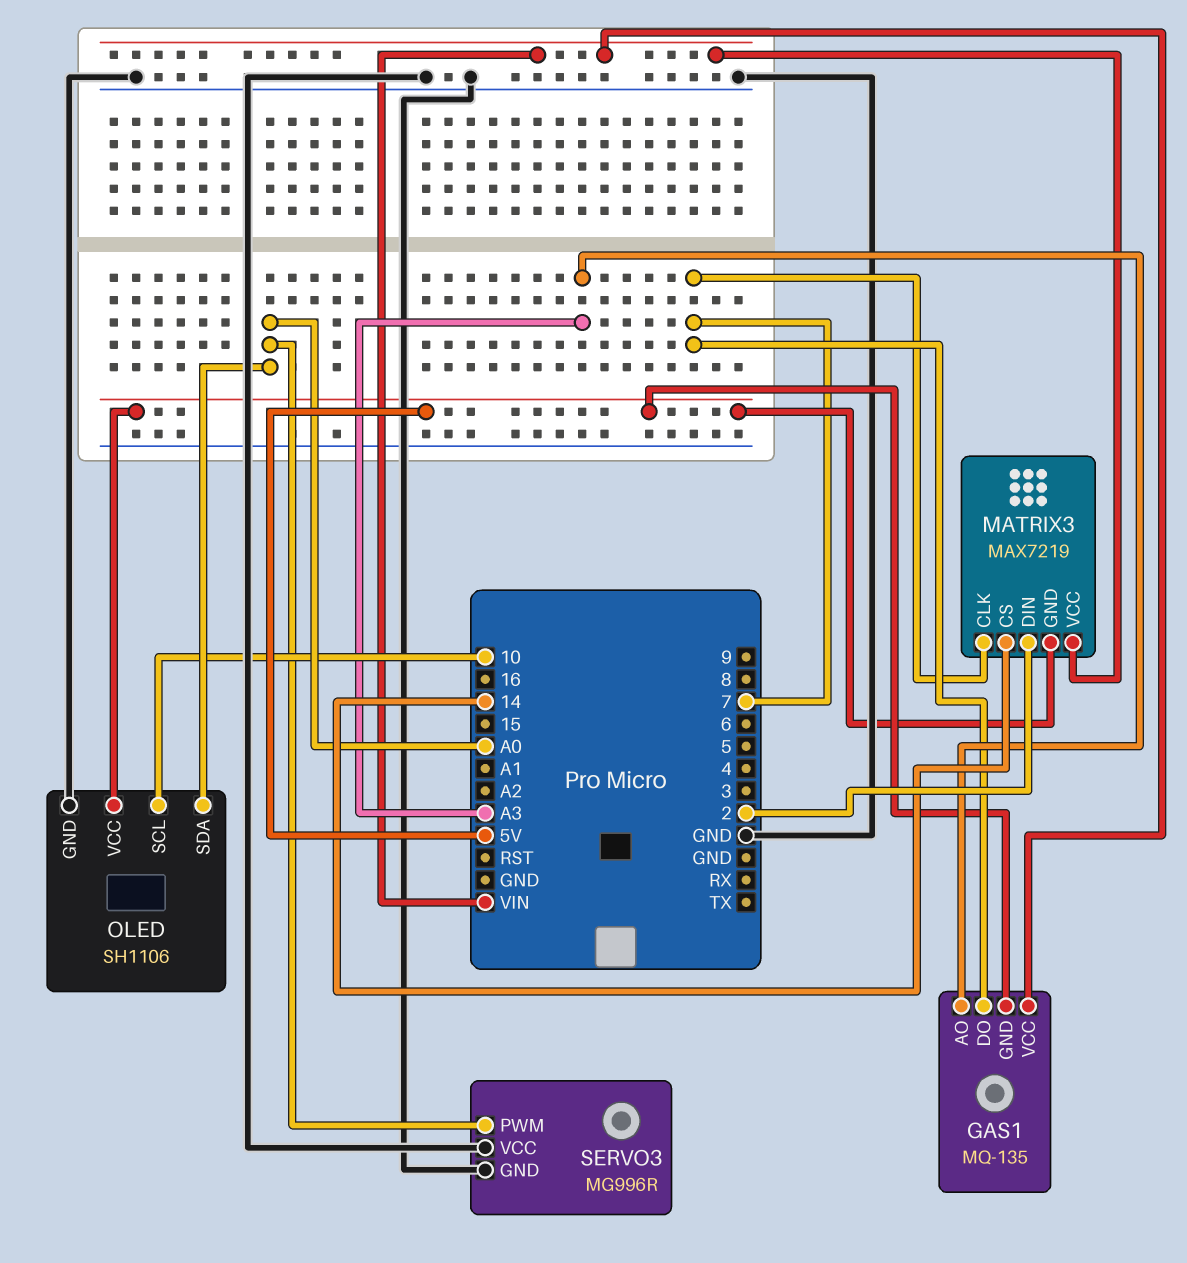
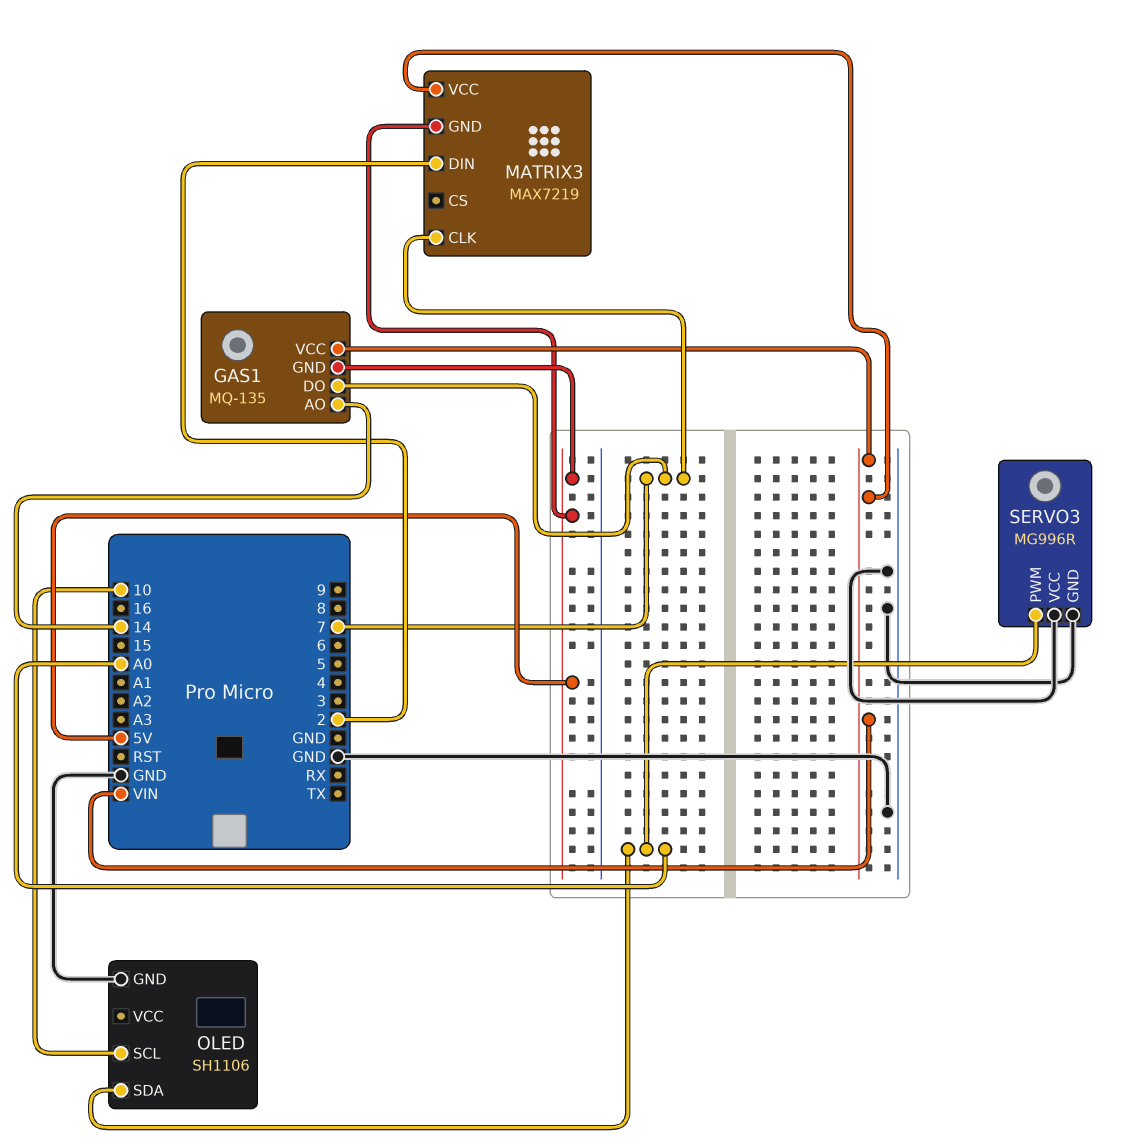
GAS1 pin AO: A3 -> 14
MATRIX3 pin CS: 14 -> none
OLED pin VCC: 5V -> none

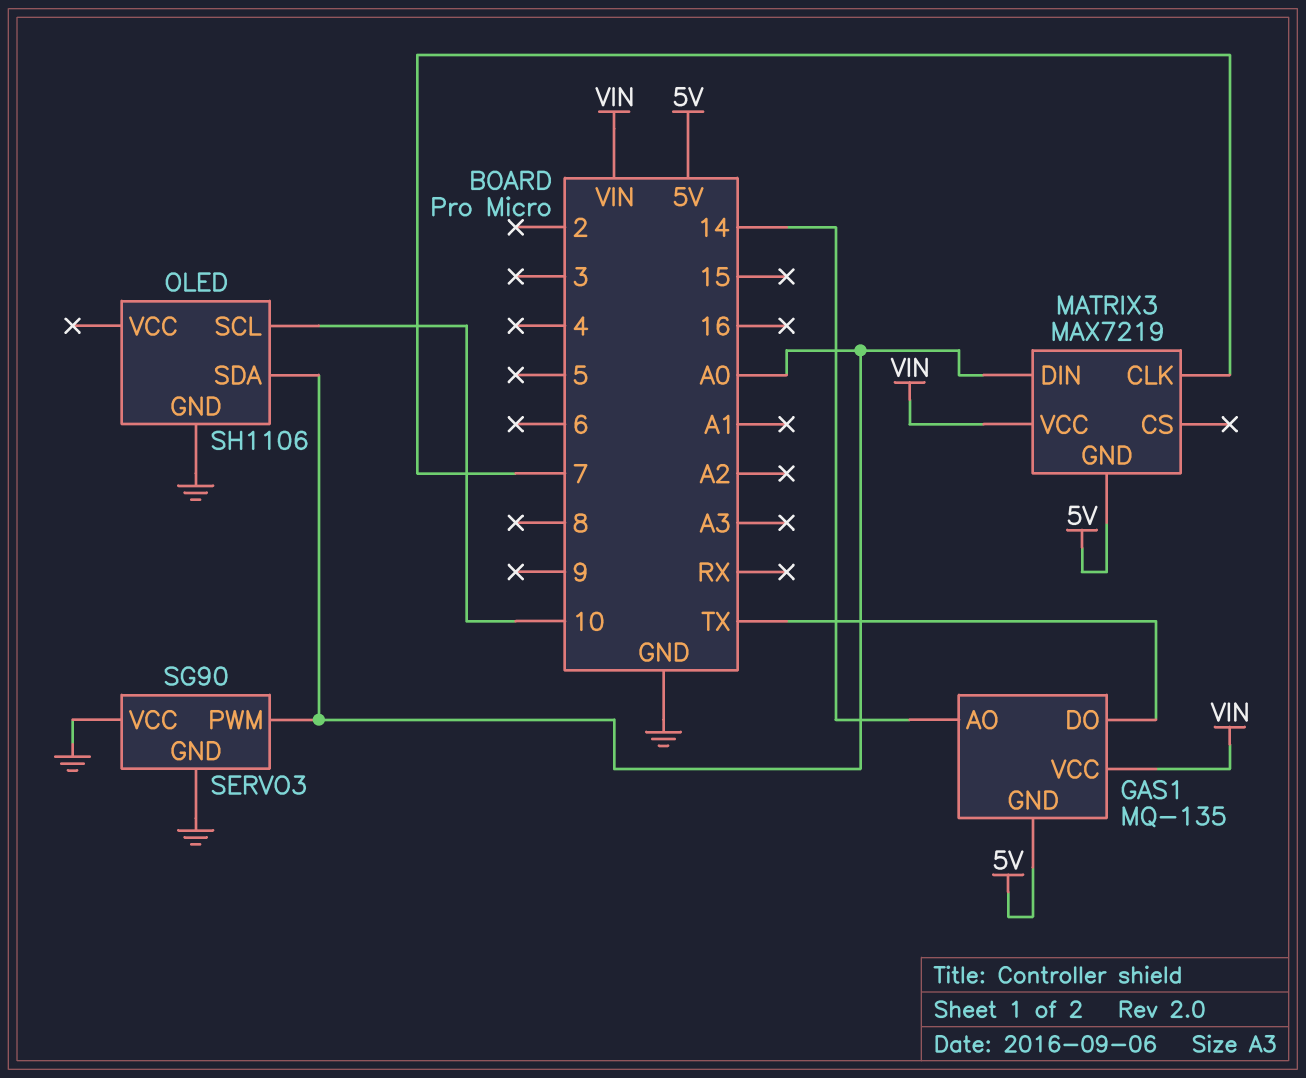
GAS1 pin DO: 7 -> TX
MATRIX3 pin DIN: 2 -> A0
SERVO3: MG996R -> SG90

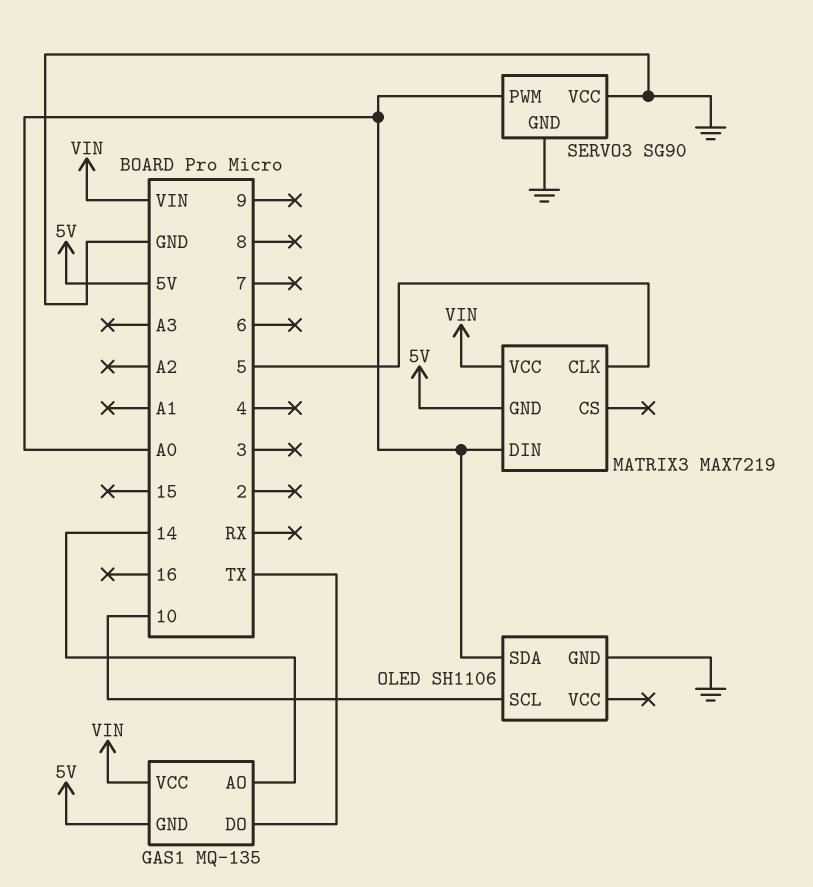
MATRIX3 pin CLK: 7 -> 5

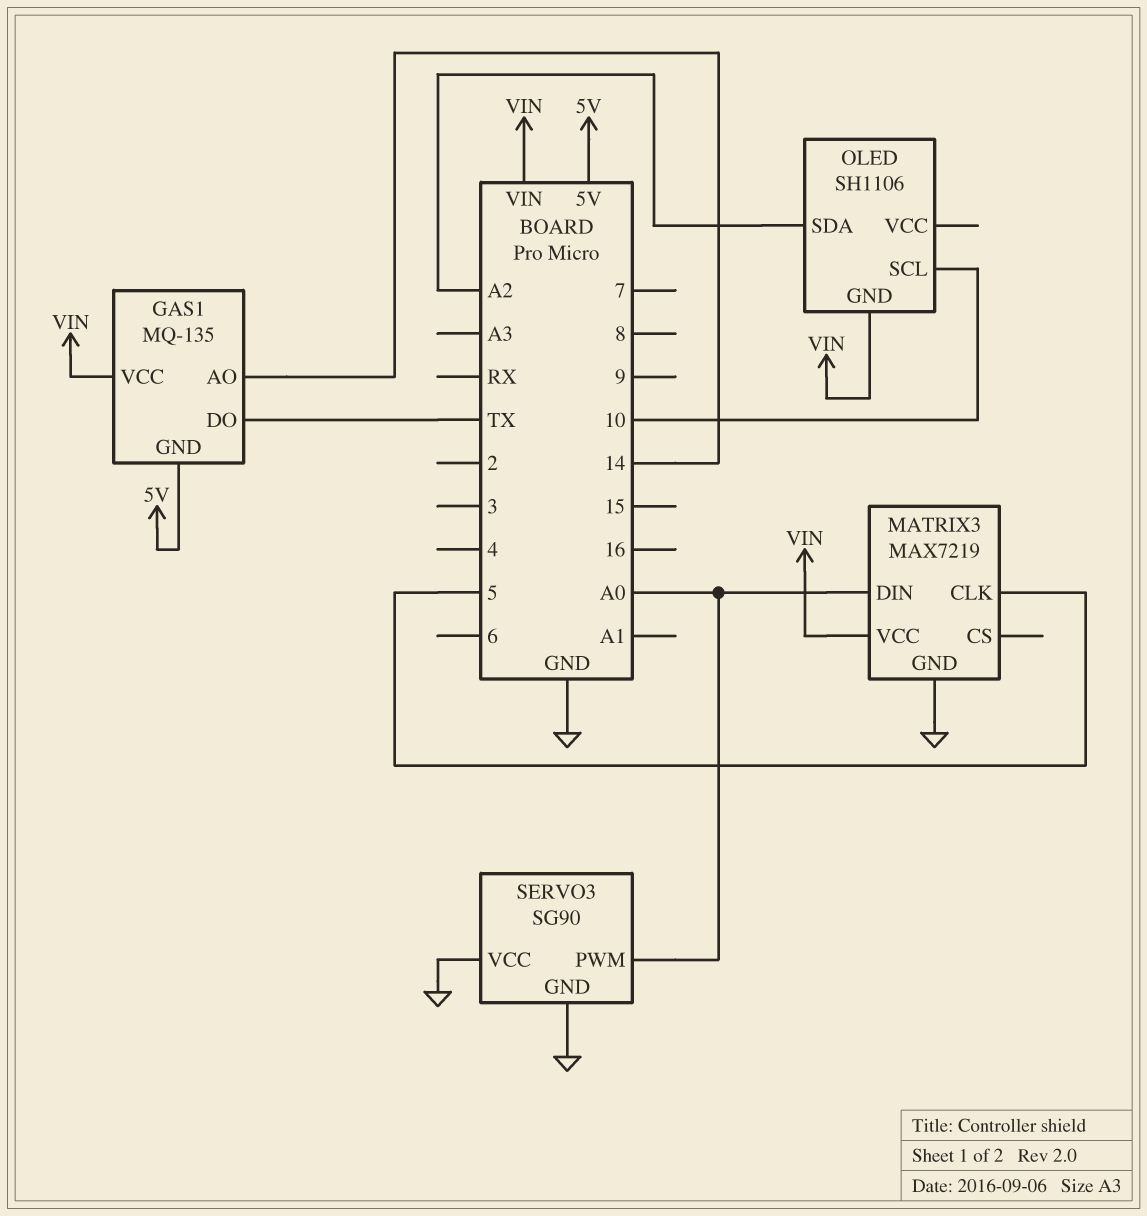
MATRIX3 pin GND: 5V -> GND
OLED pin GND: GND -> VIN
OLED pin SDA: A0 -> A2

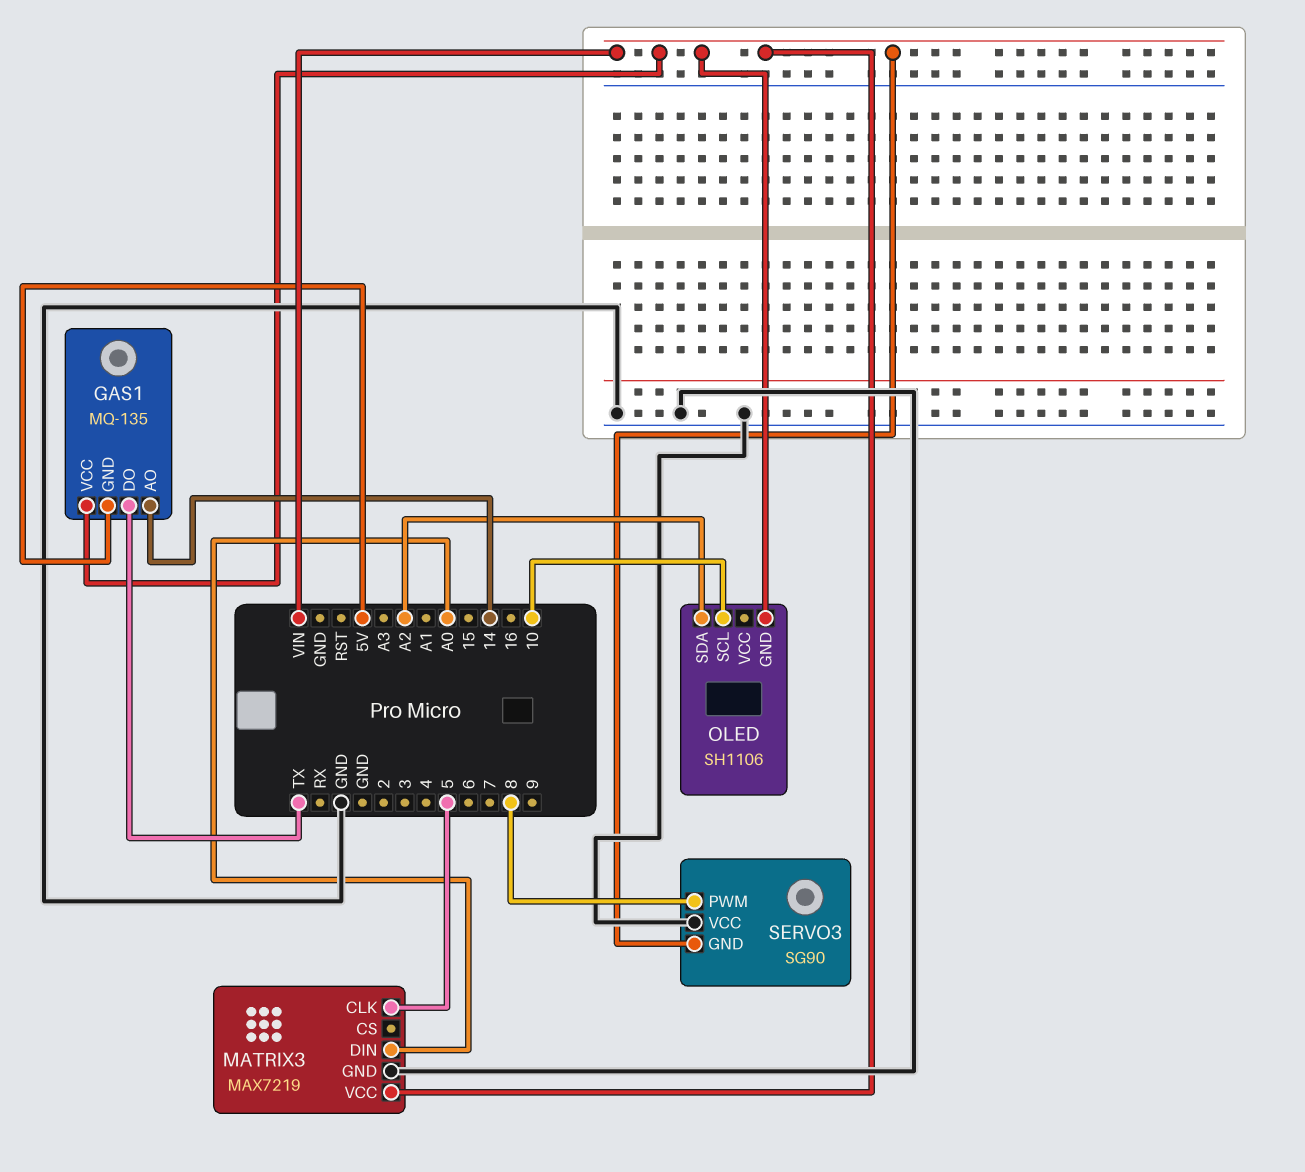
SERVO3 pin GND: GND -> VIN
SERVO3 pin PWM: A0 -> 8

